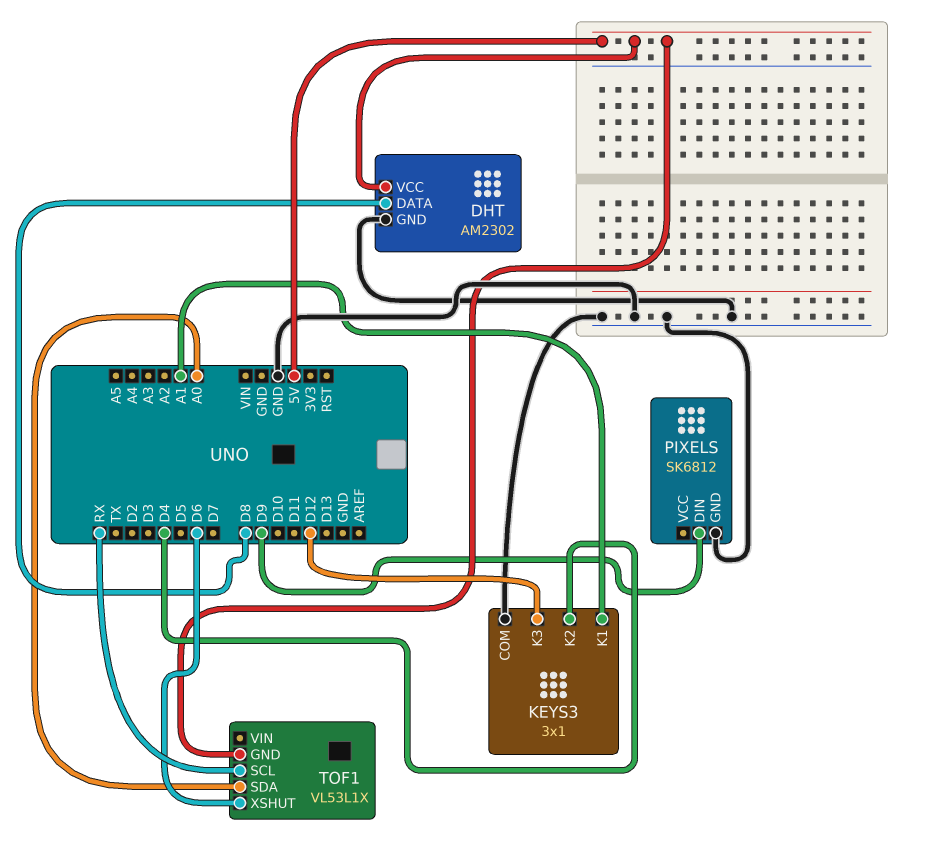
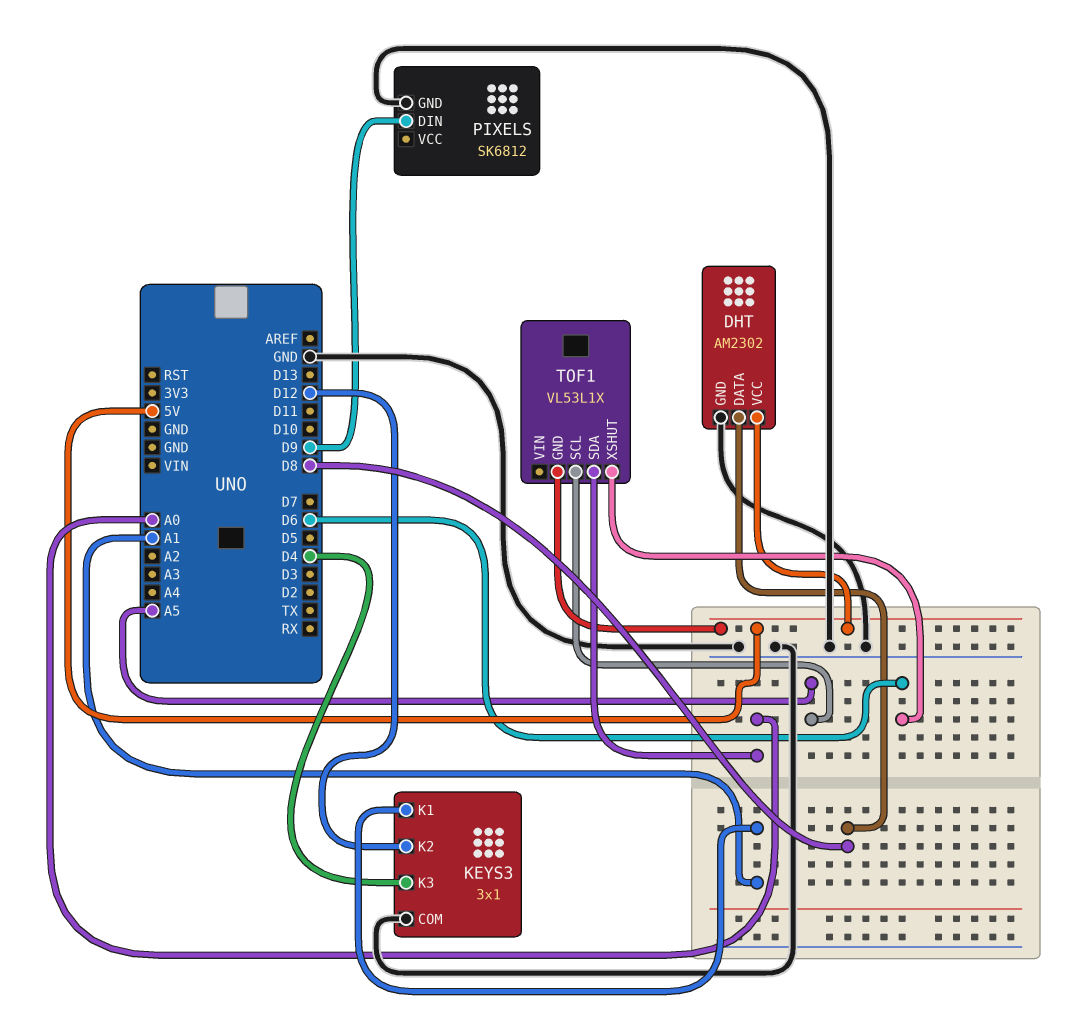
KEYS3 pin K2: D4 -> D12
KEYS3 pin K3: D12 -> D4
TOF1 pin SCL: RX -> A5

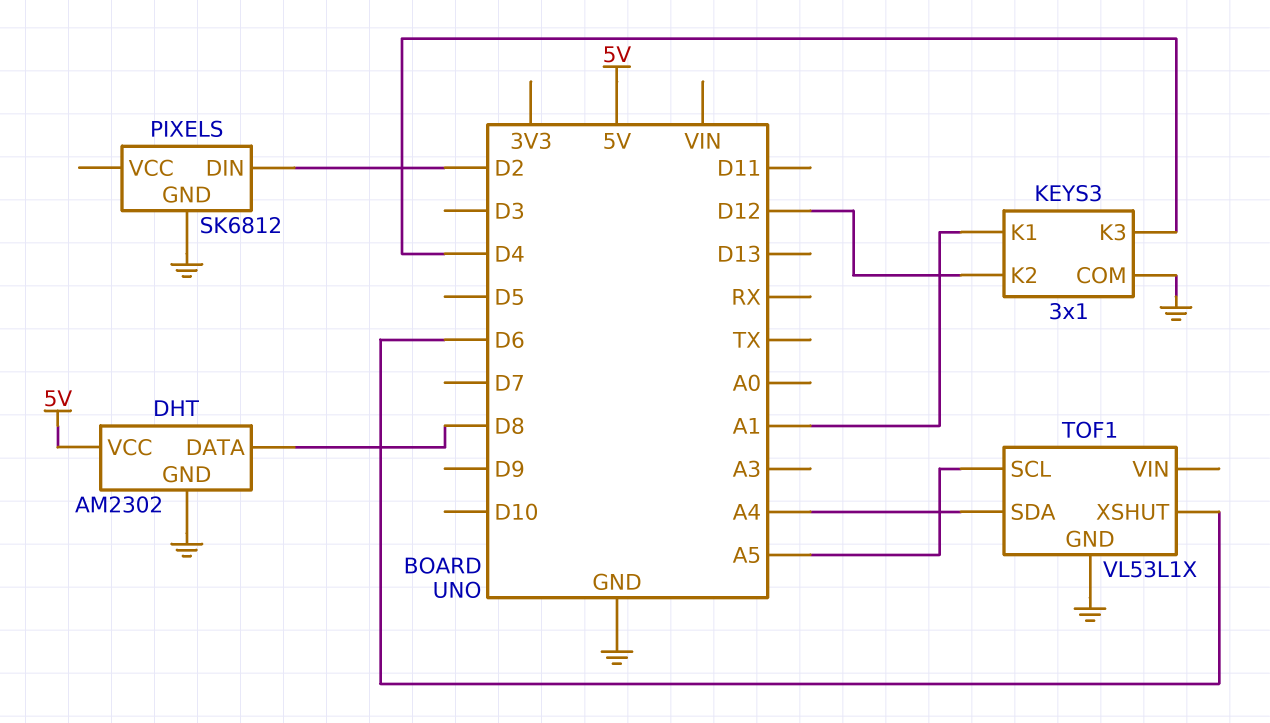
PIXELS pin DIN: D9 -> D2
TOF1 pin GND: 5V -> GND
TOF1 pin SDA: A0 -> A4

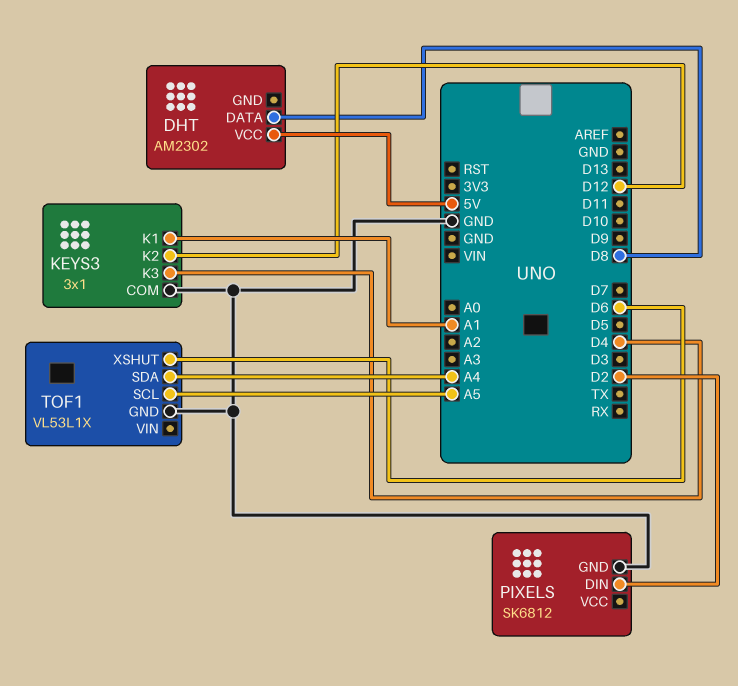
DHT pin GND: GND -> none

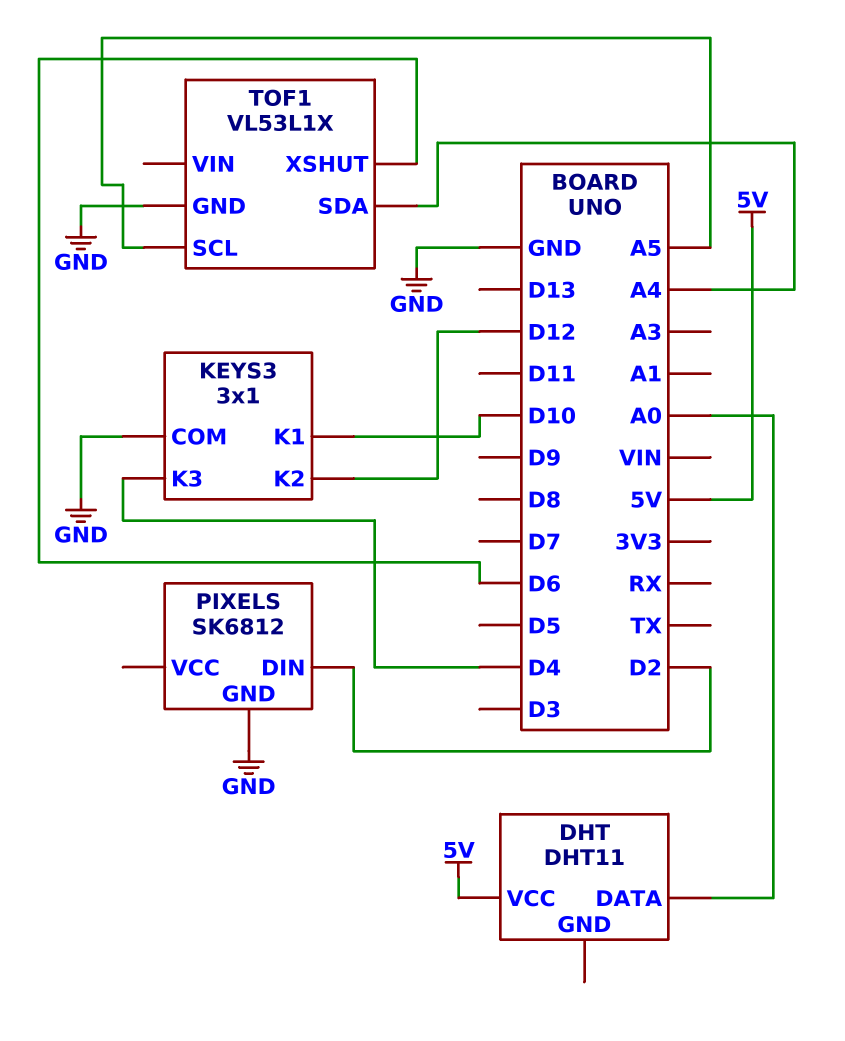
DHT: AM2302 -> DHT11
DHT pin DATA: D8 -> A0
KEYS3 pin K1: A1 -> D10

